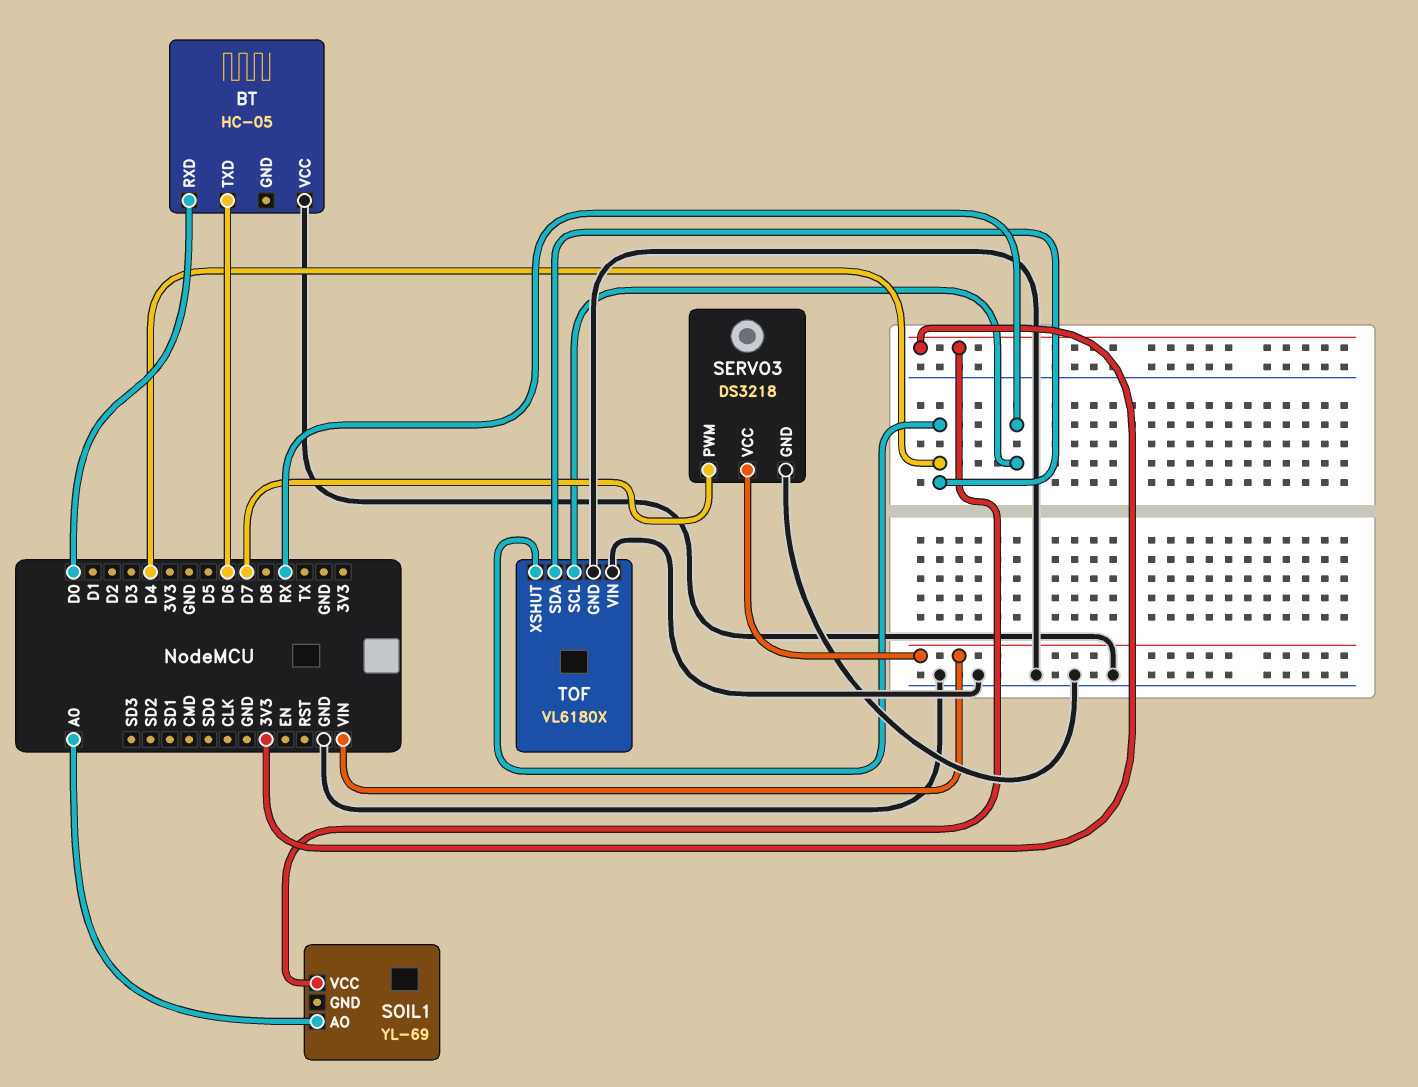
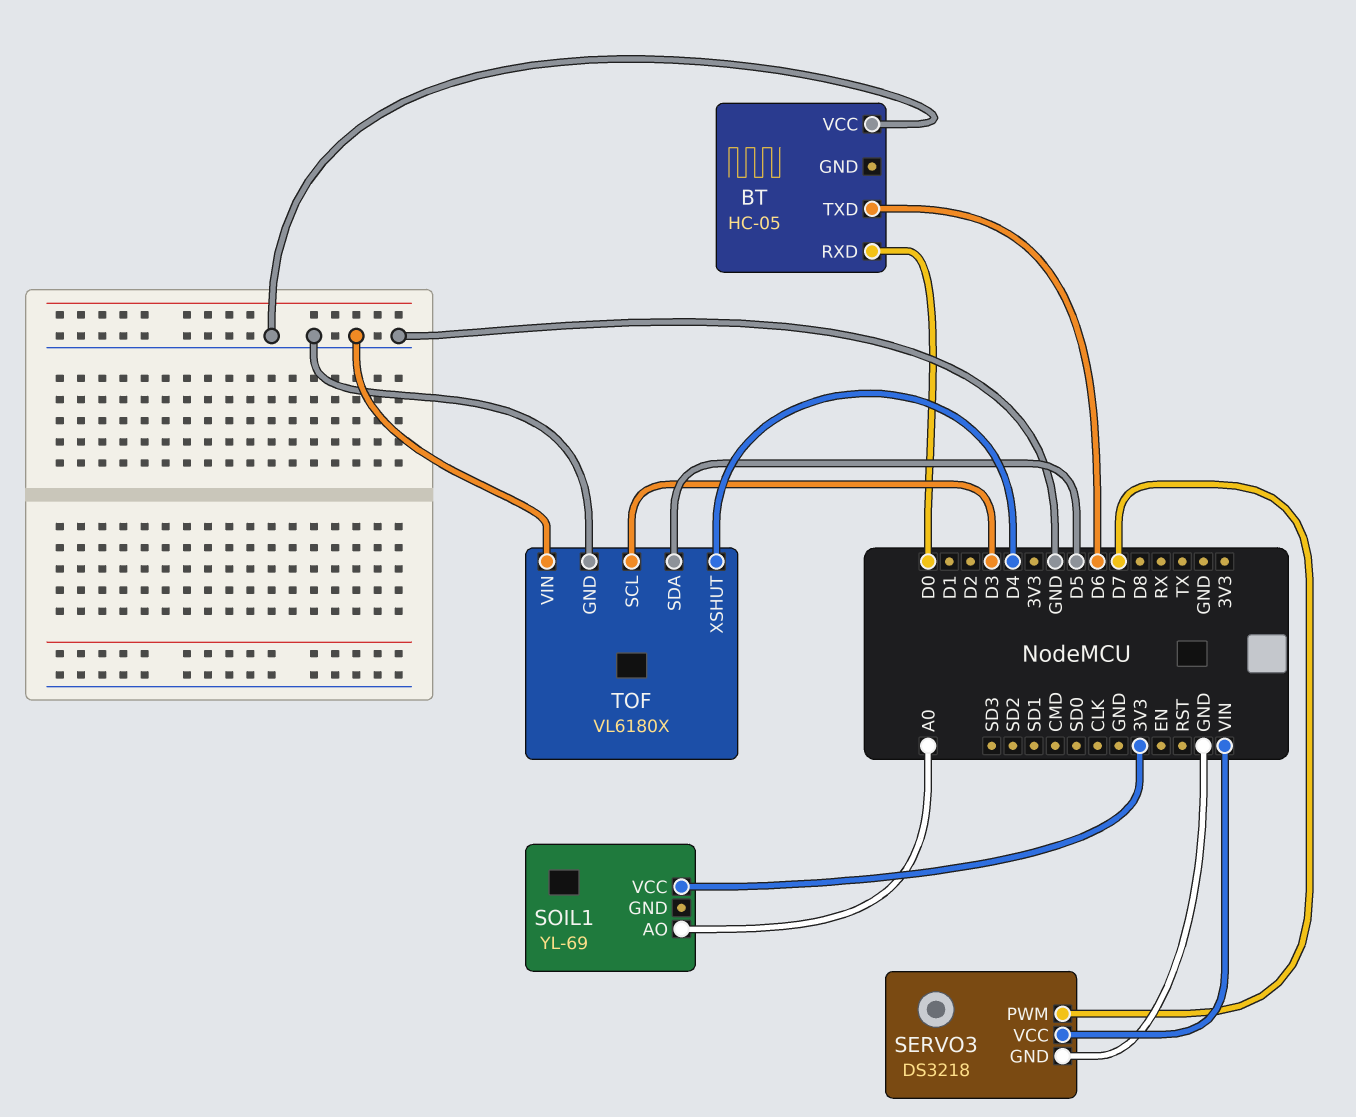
TOF pin SCL: RX -> D3
TOF pin SDA: D4 -> D5

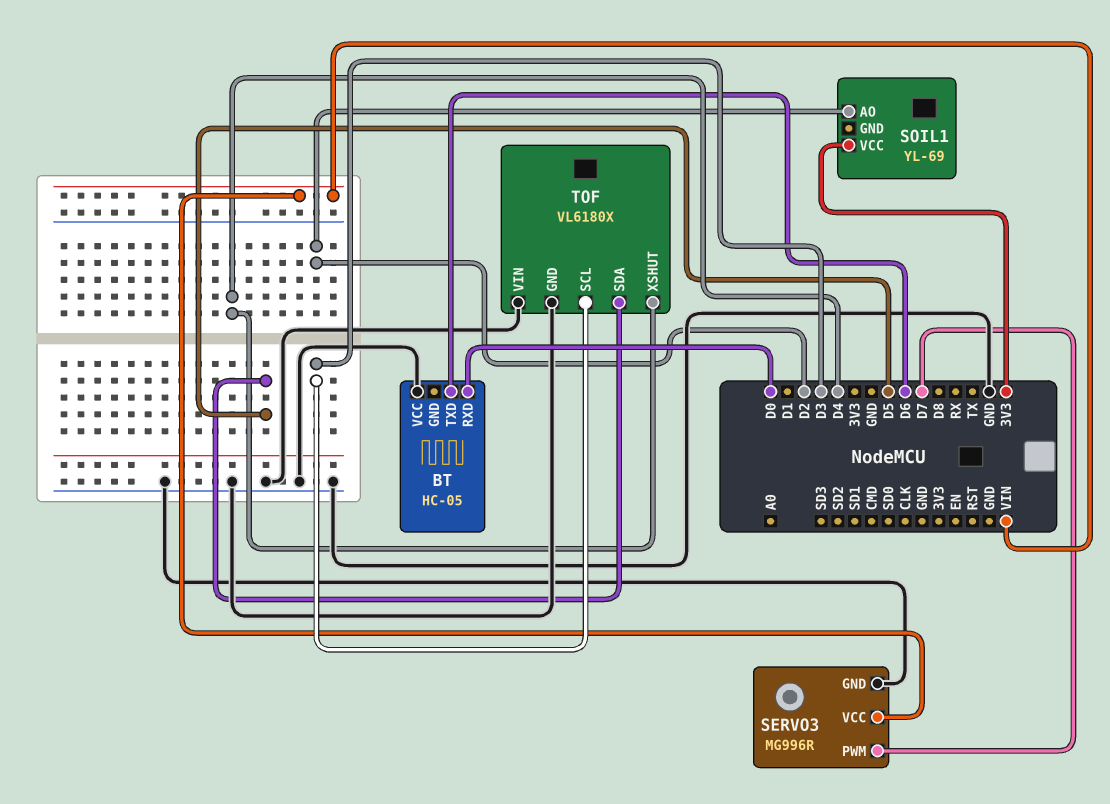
SERVO3: DS3218 -> MG996R
SOIL1 pin AO: A0 -> D2

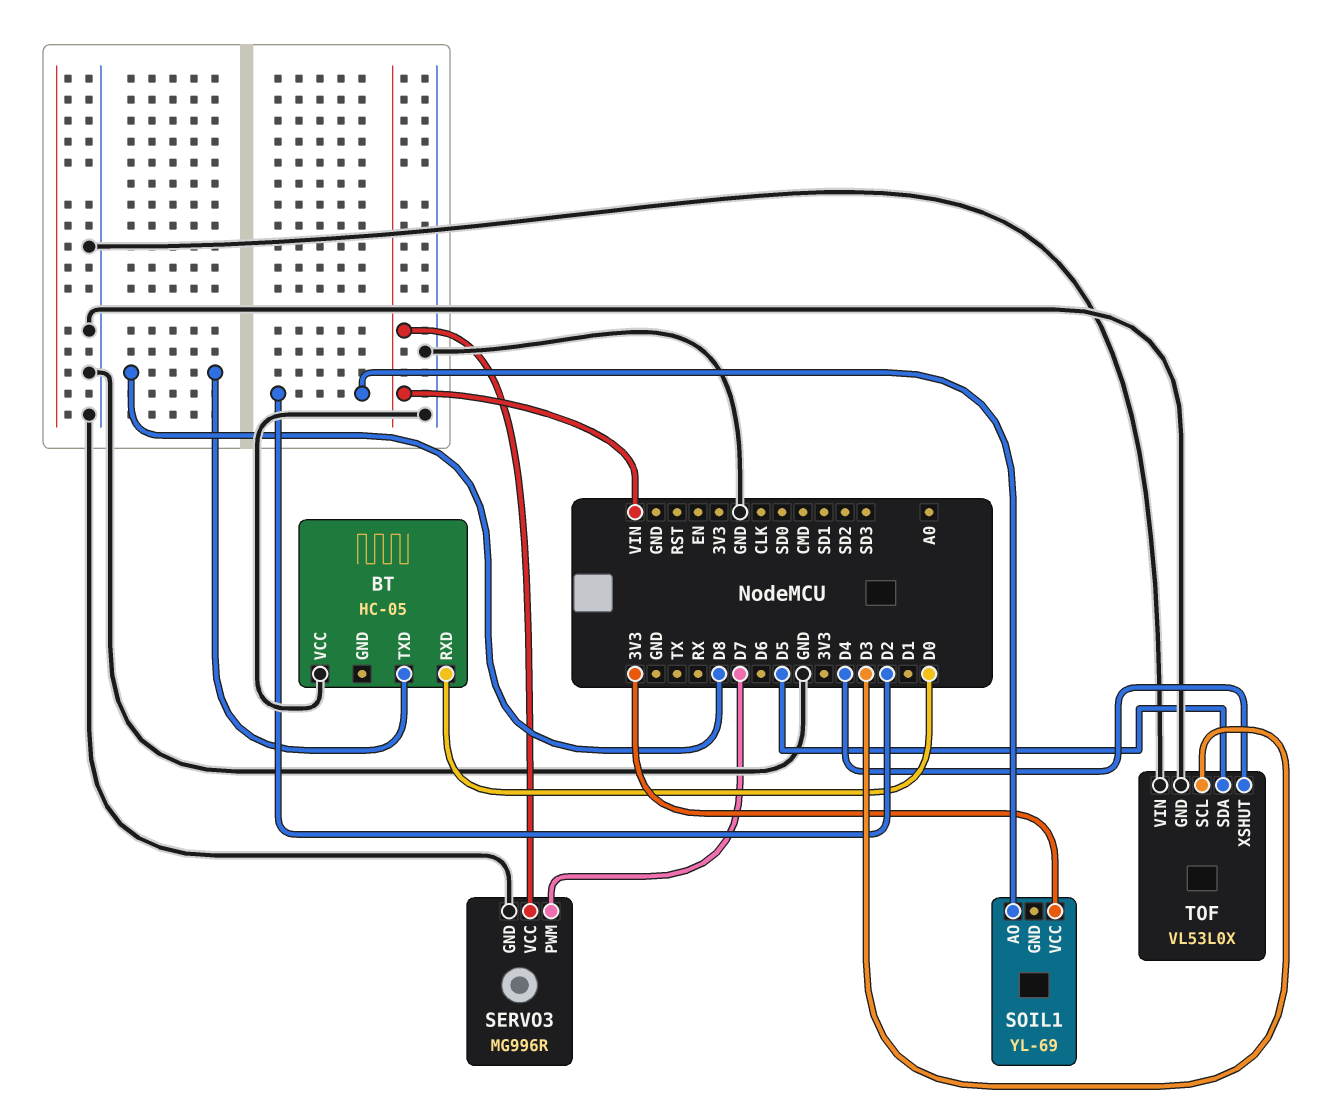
BT pin TXD: D6 -> D8
TOF: VL6180X -> VL53L0X

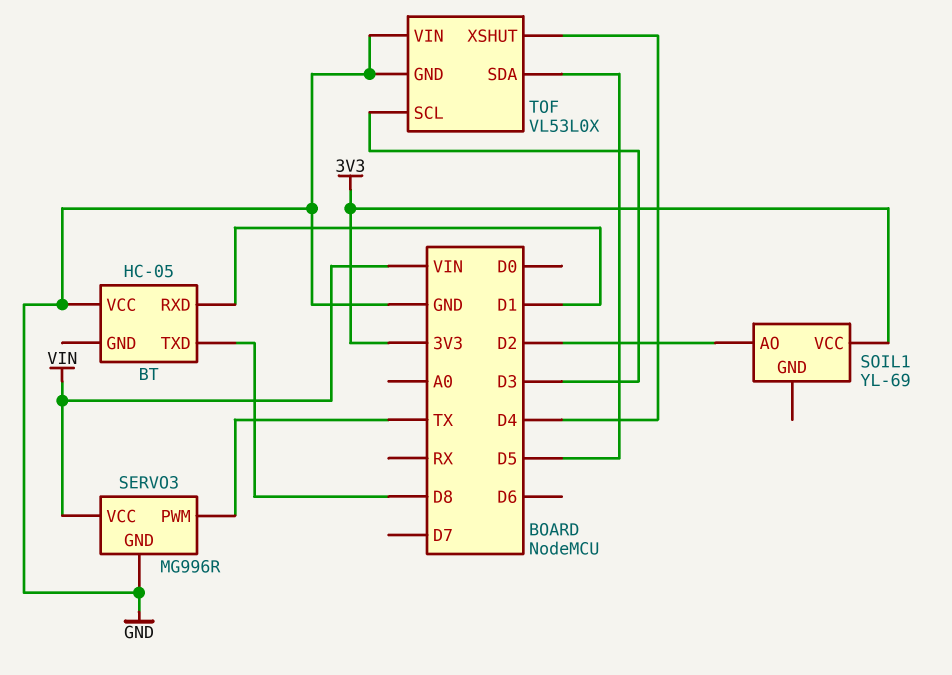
BT pin RXD: D0 -> D1
SERVO3 pin PWM: D7 -> TX

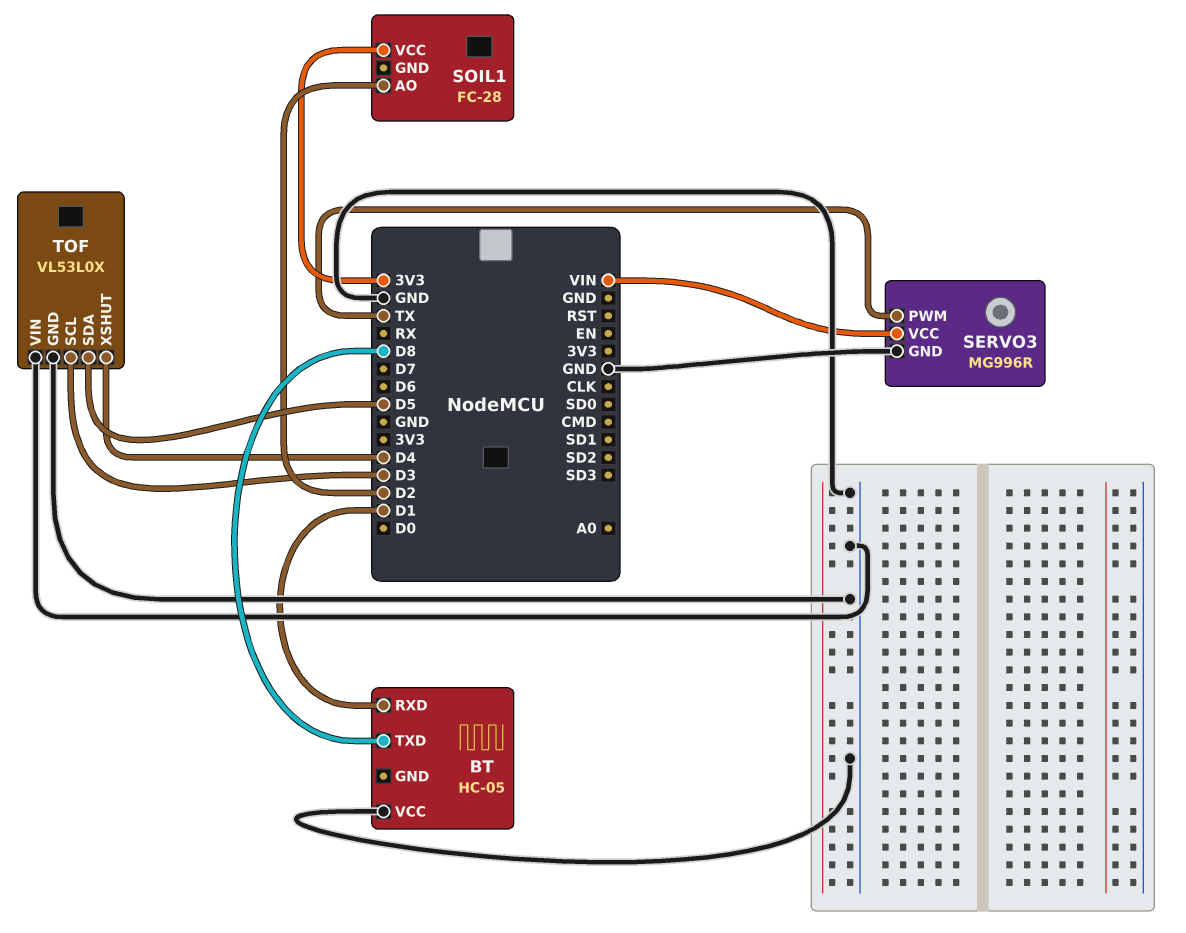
SOIL1: YL-69 -> FC-28

